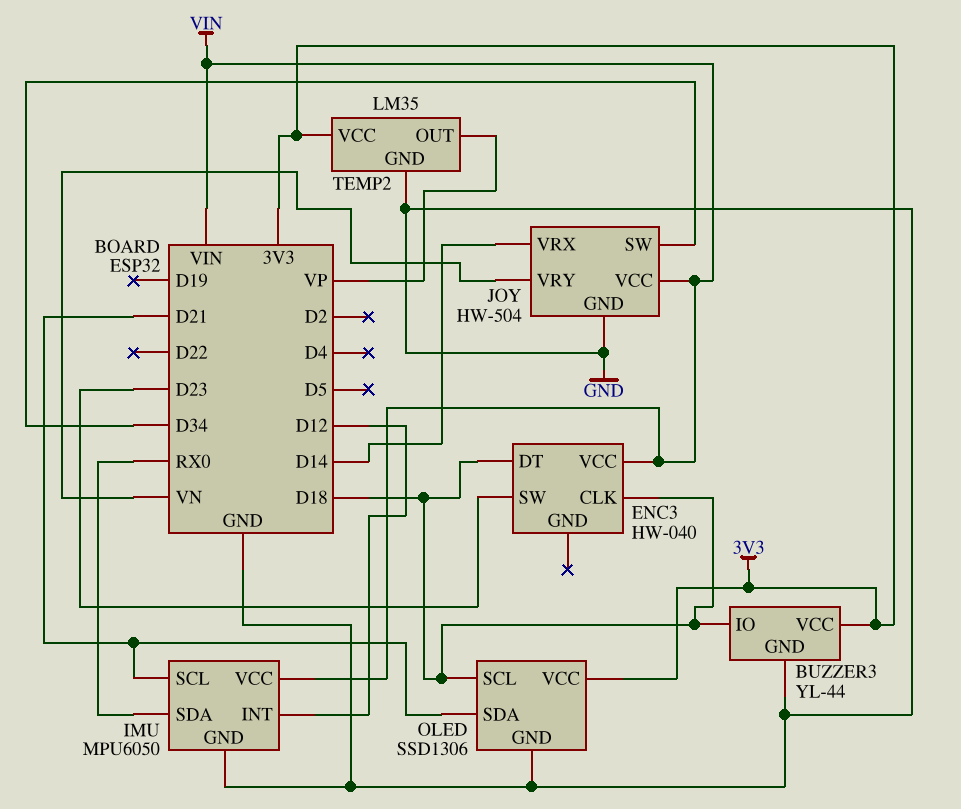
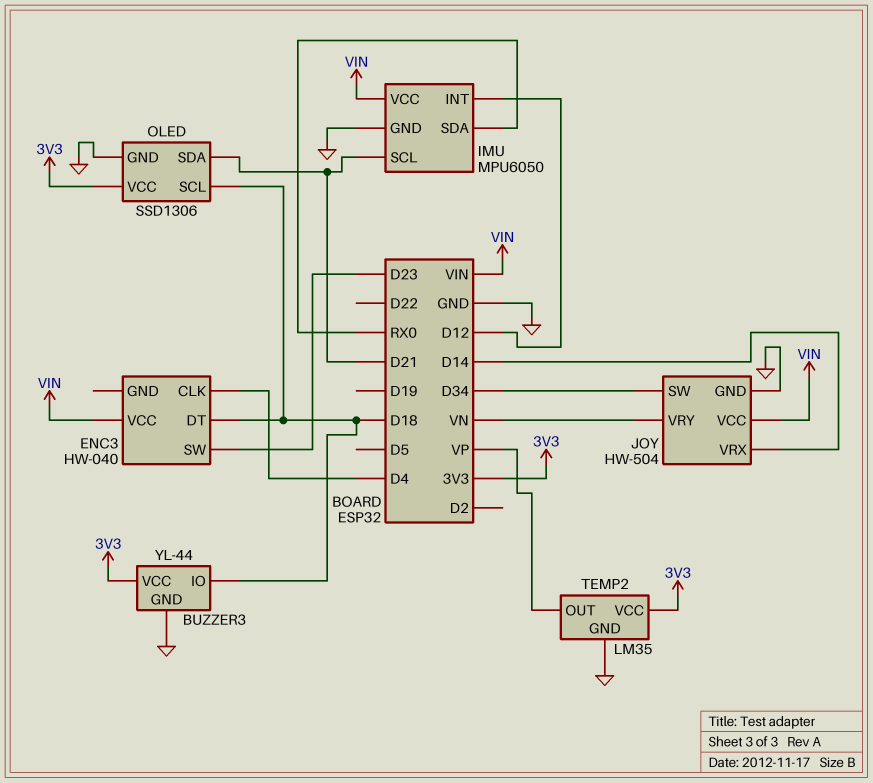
ENC3 pin CLK: D18 -> D4

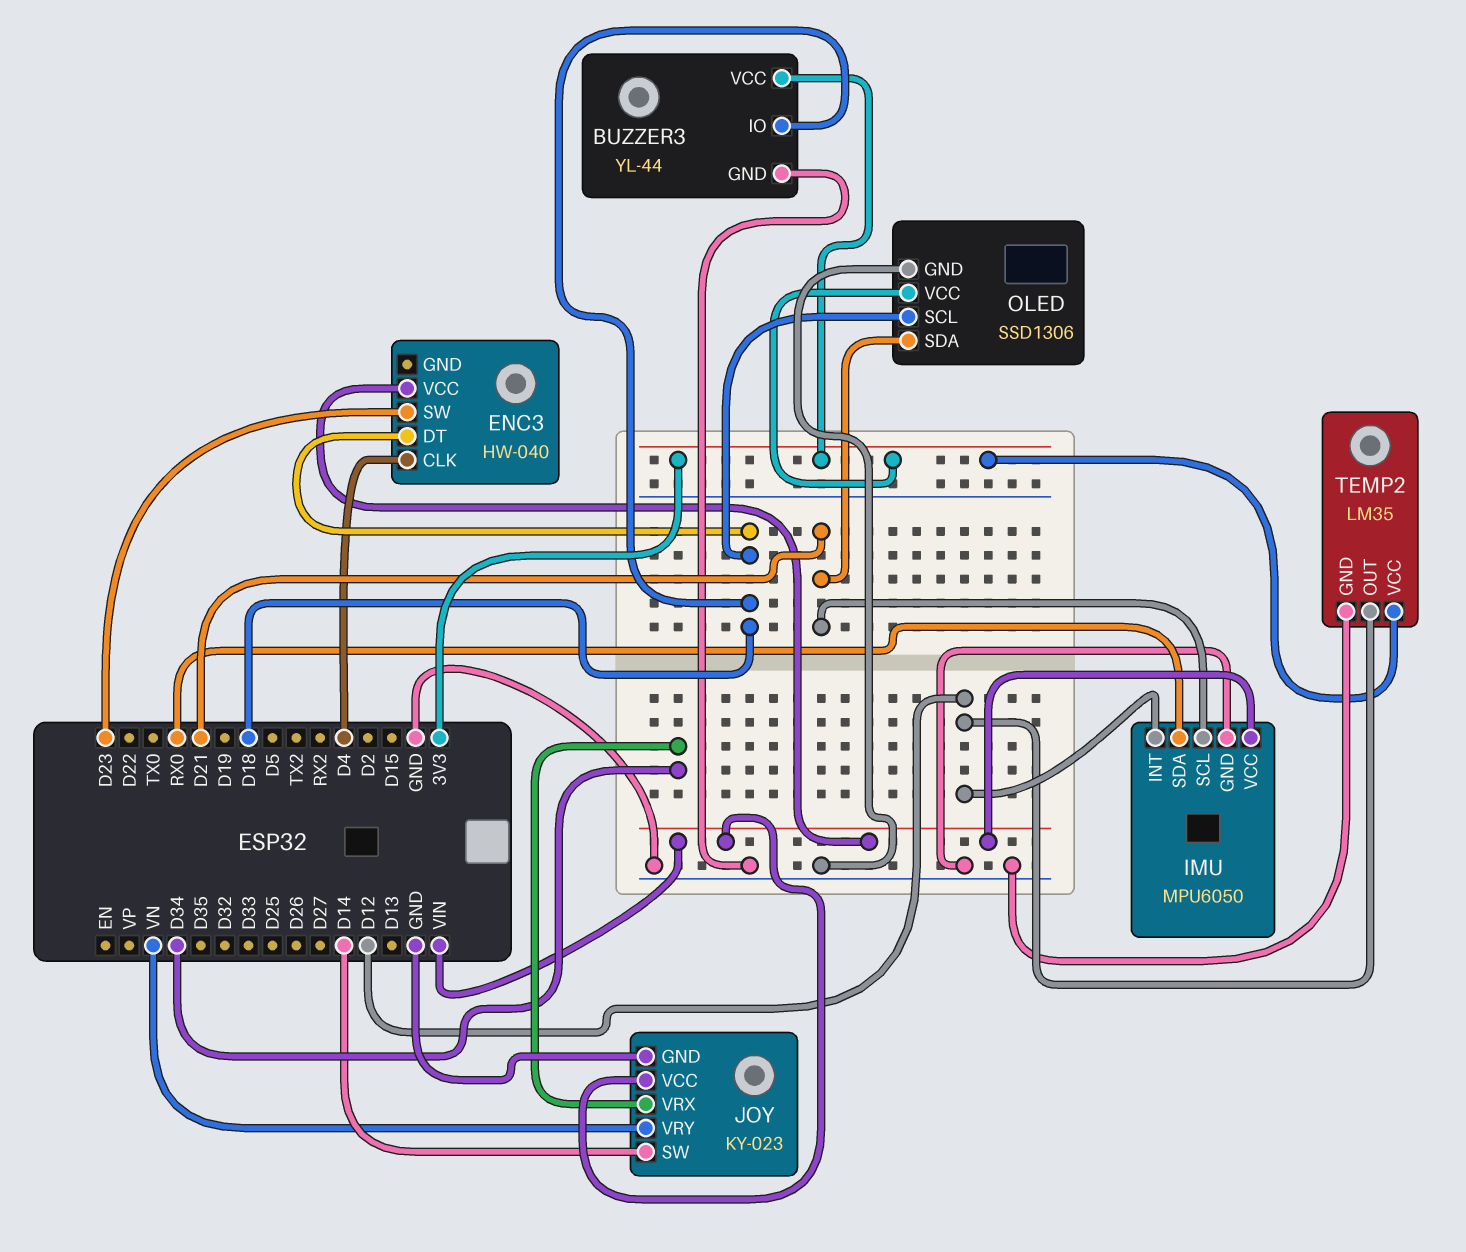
JOY: HW-504 -> KY-023
JOY pin SW: D34 -> D14
JOY pin VRX: D14 -> D34
TEMP2 pin OUT: VP -> D12

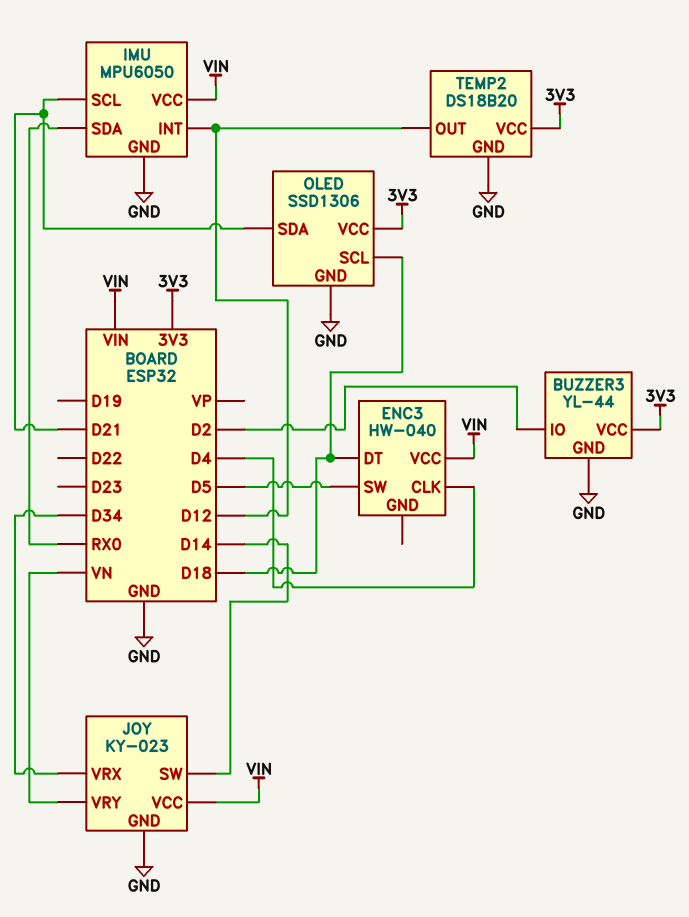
BUZZER3 pin IO: D18 -> D2
ENC3 pin SW: D23 -> D5
TEMP2: LM35 -> DS18B20

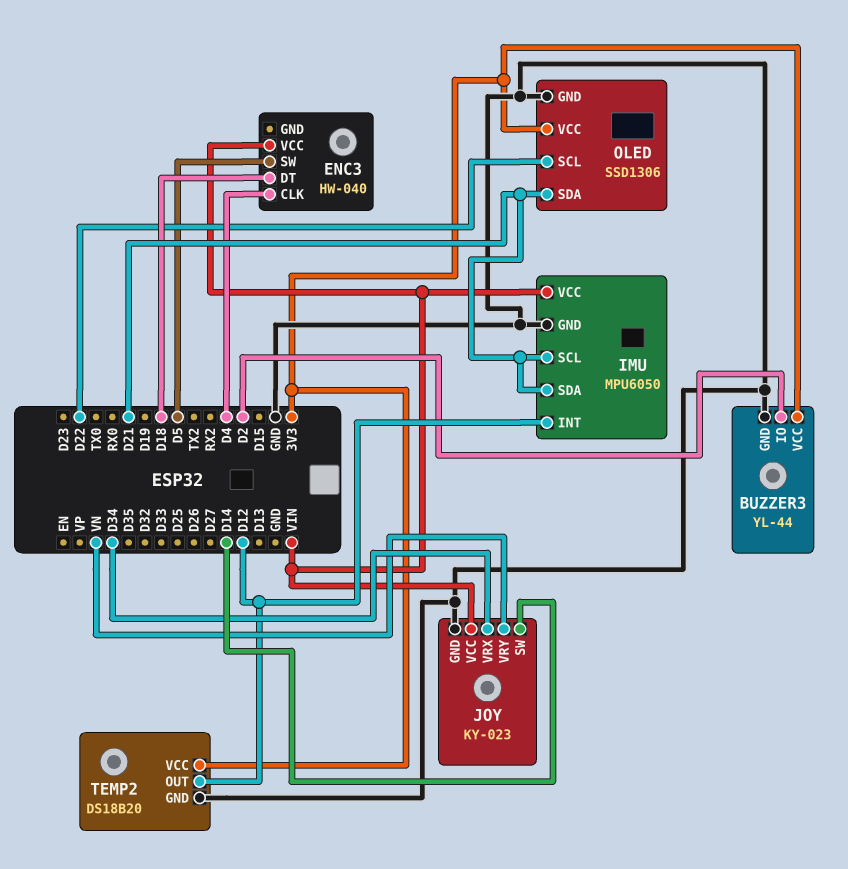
IMU pin SDA: RX0 -> D21
OLED pin SCL: D18 -> D22

